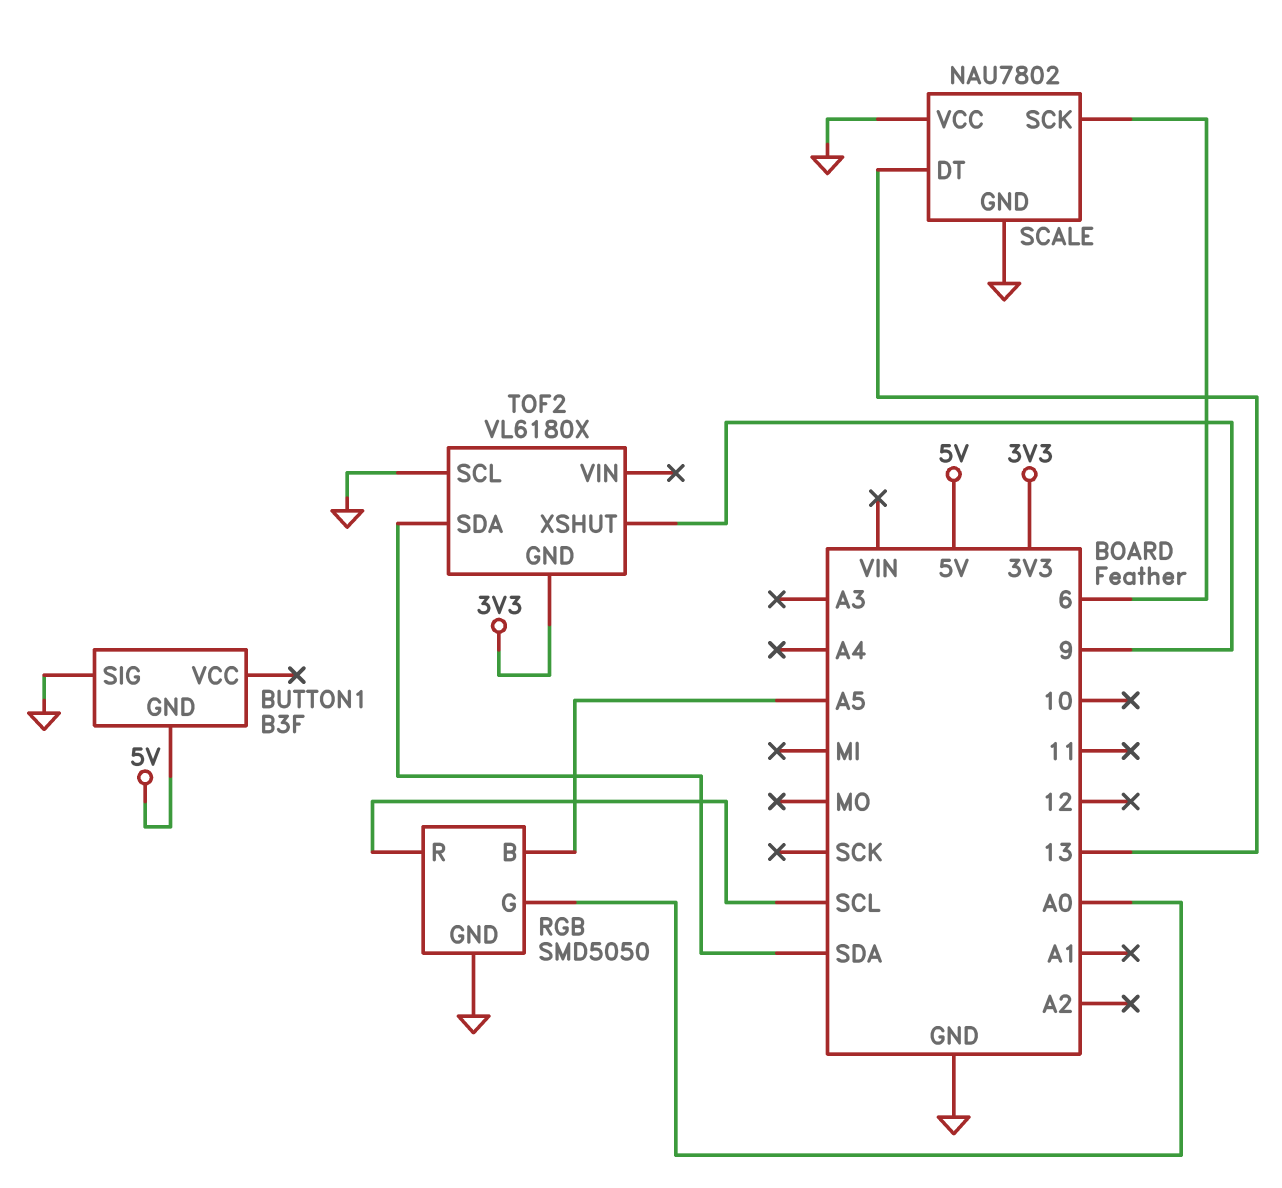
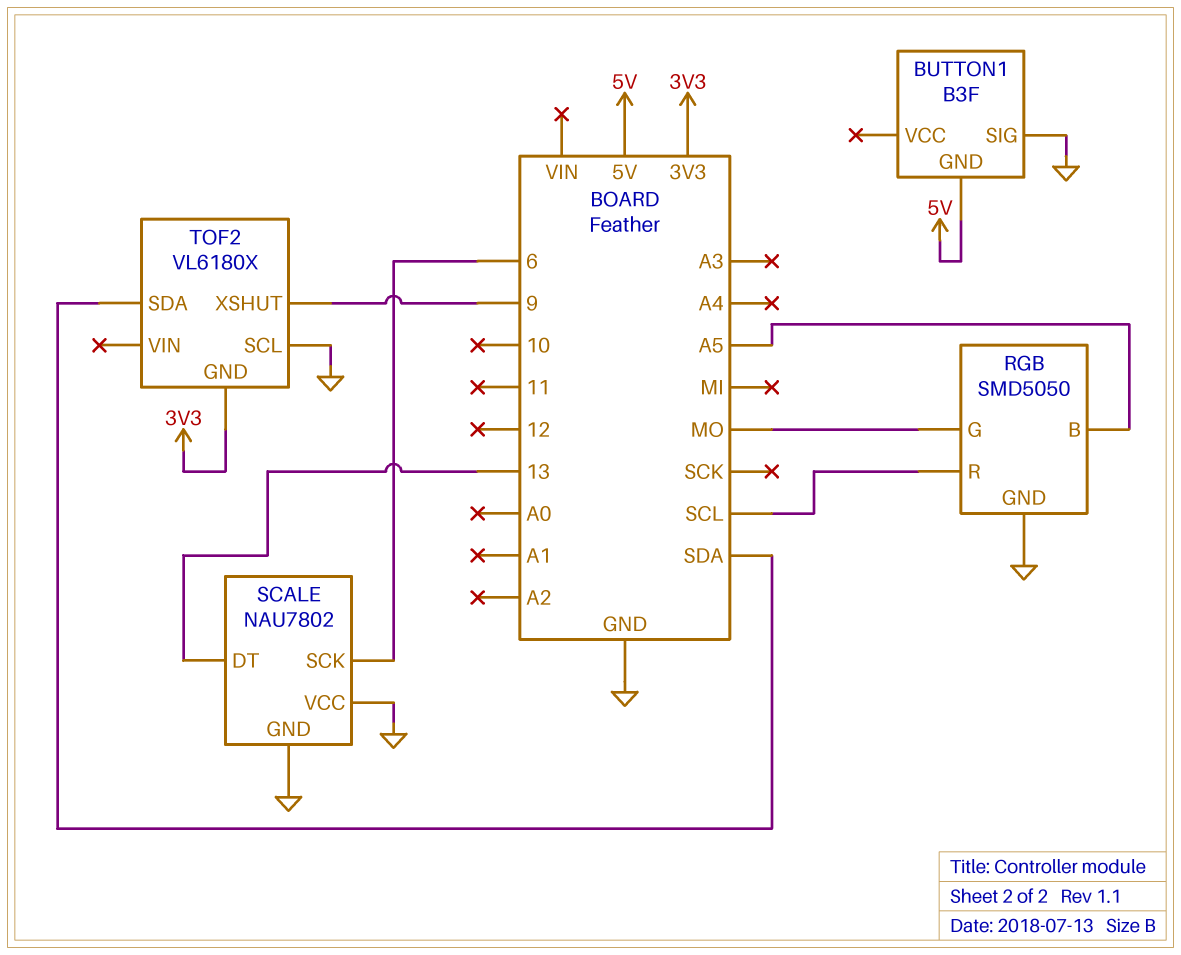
RGB pin G: A0 -> MO

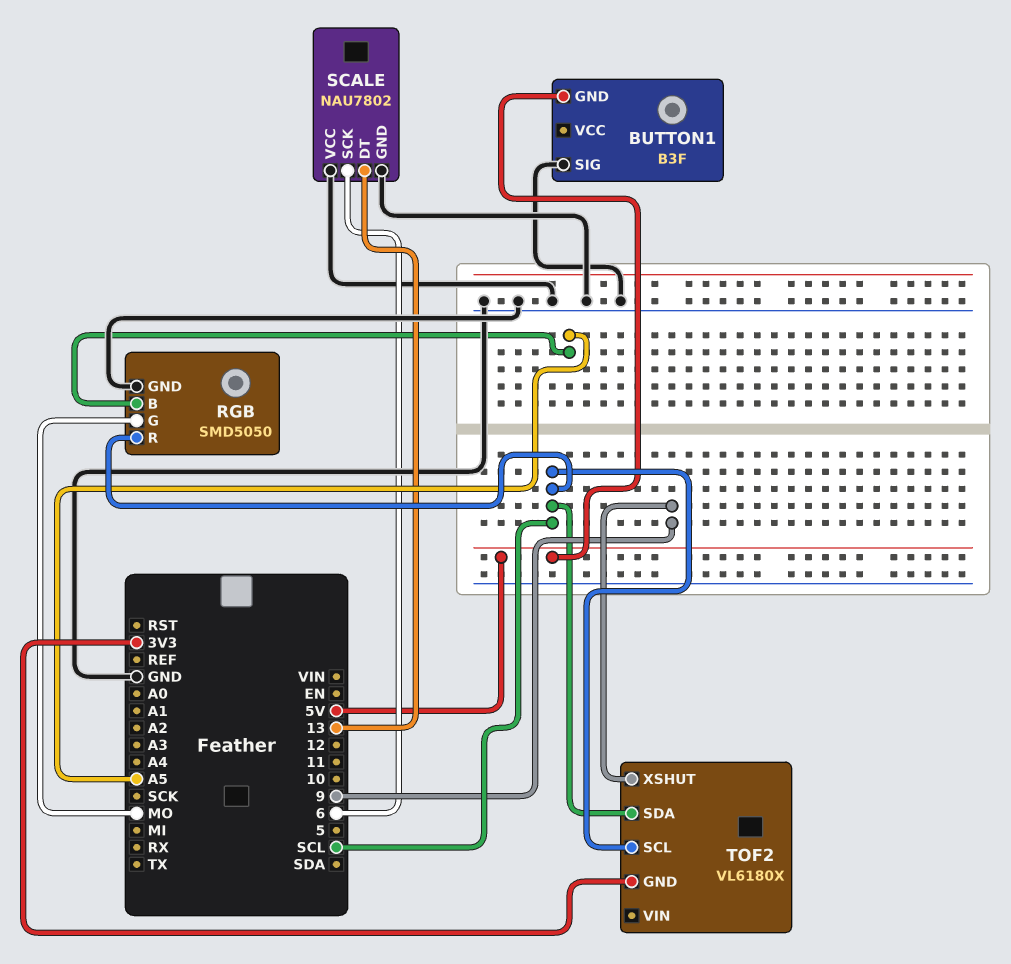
TOF2 pin SCL: GND -> SCL
TOF2 pin SDA: SDA -> SCL

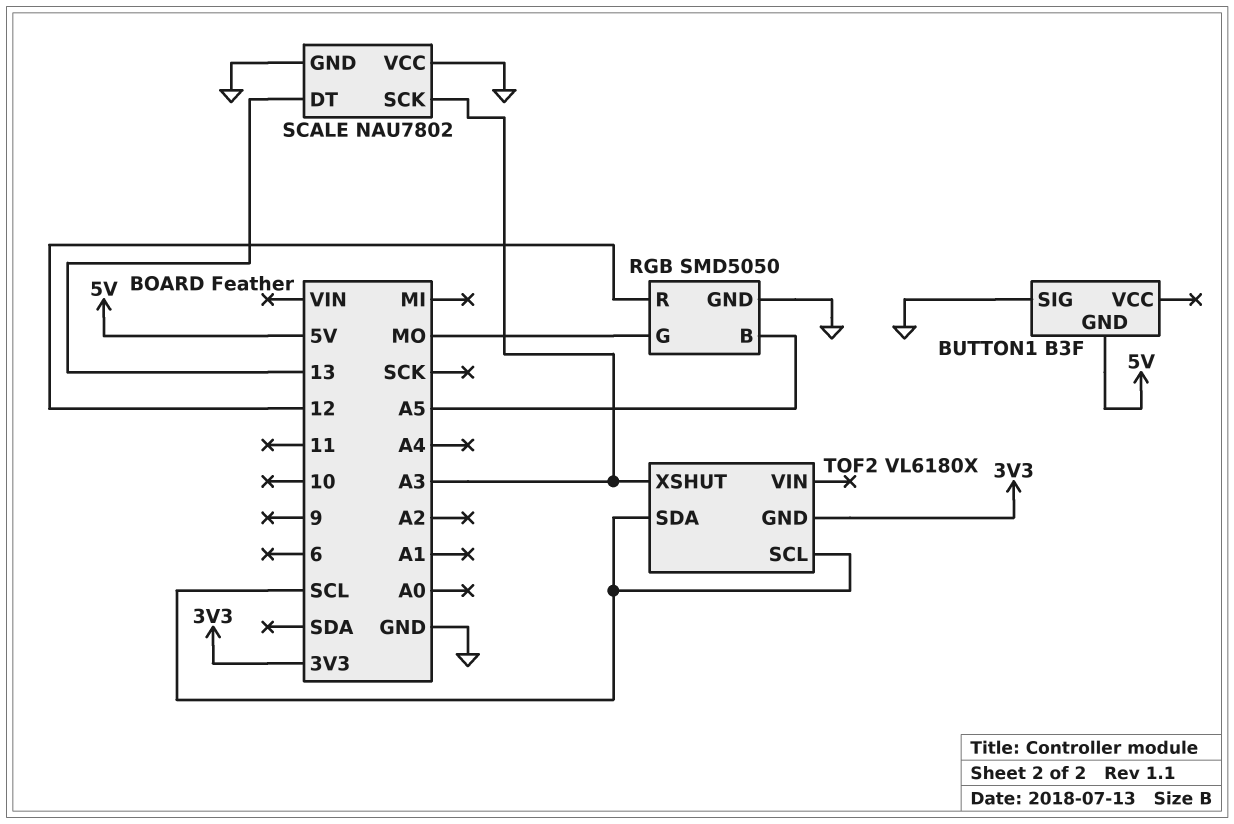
RGB pin R: SCL -> 12
SCALE pin SCK: 6 -> A3
TOF2 pin XSHUT: 9 -> A3

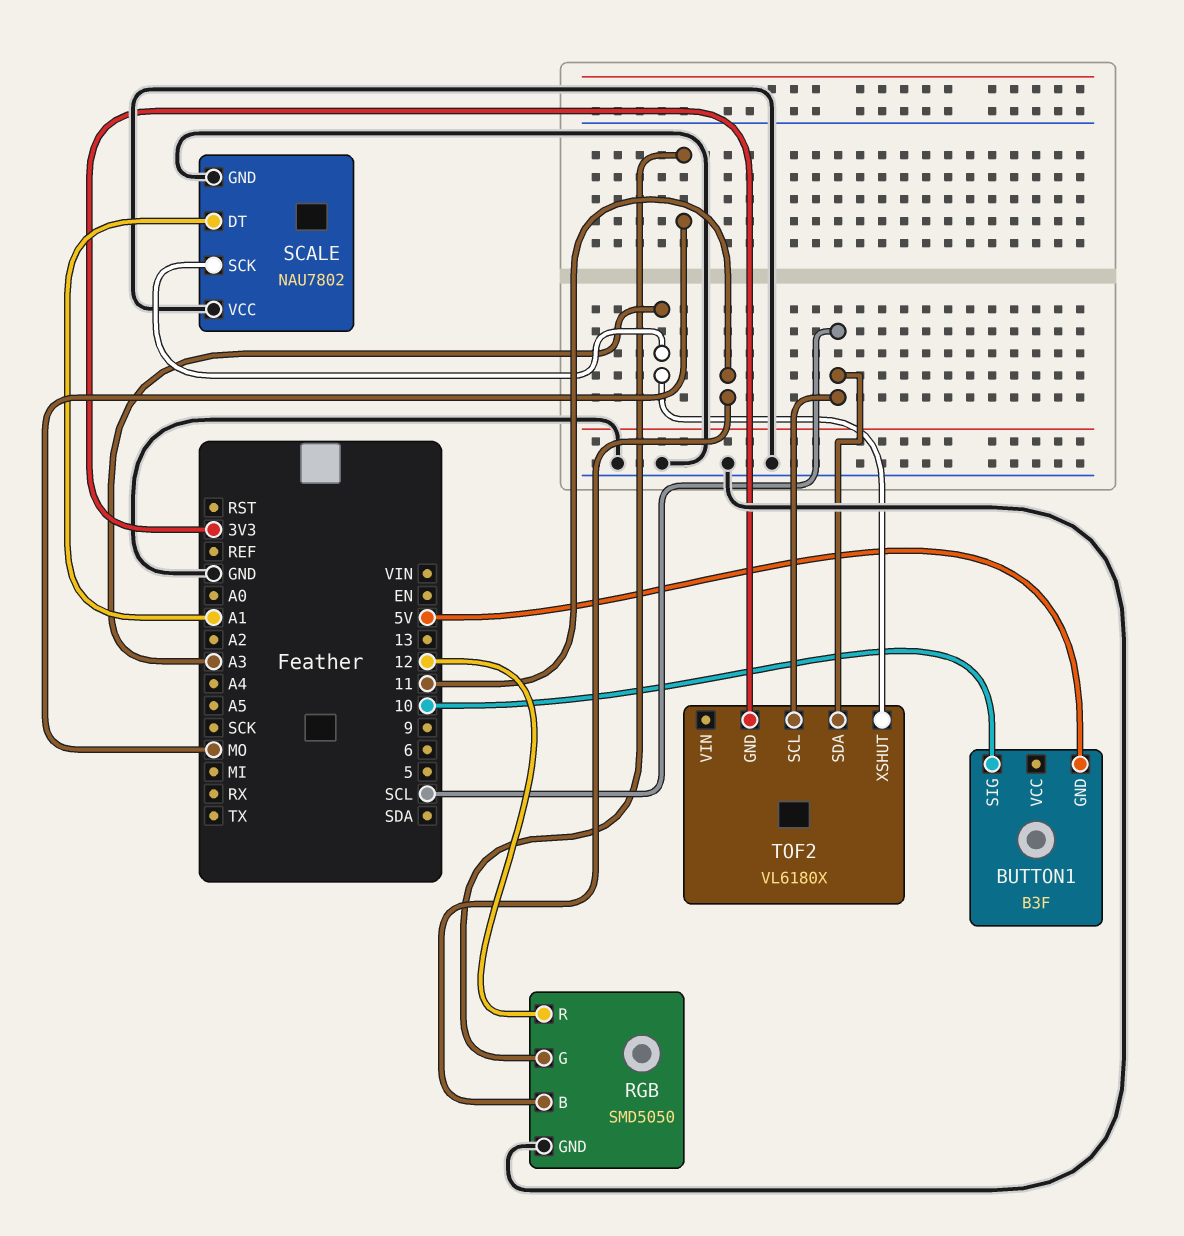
BUTTON1 pin SIG: GND -> 10
RGB pin B: A5 -> 11
SCALE pin DT: 13 -> A1

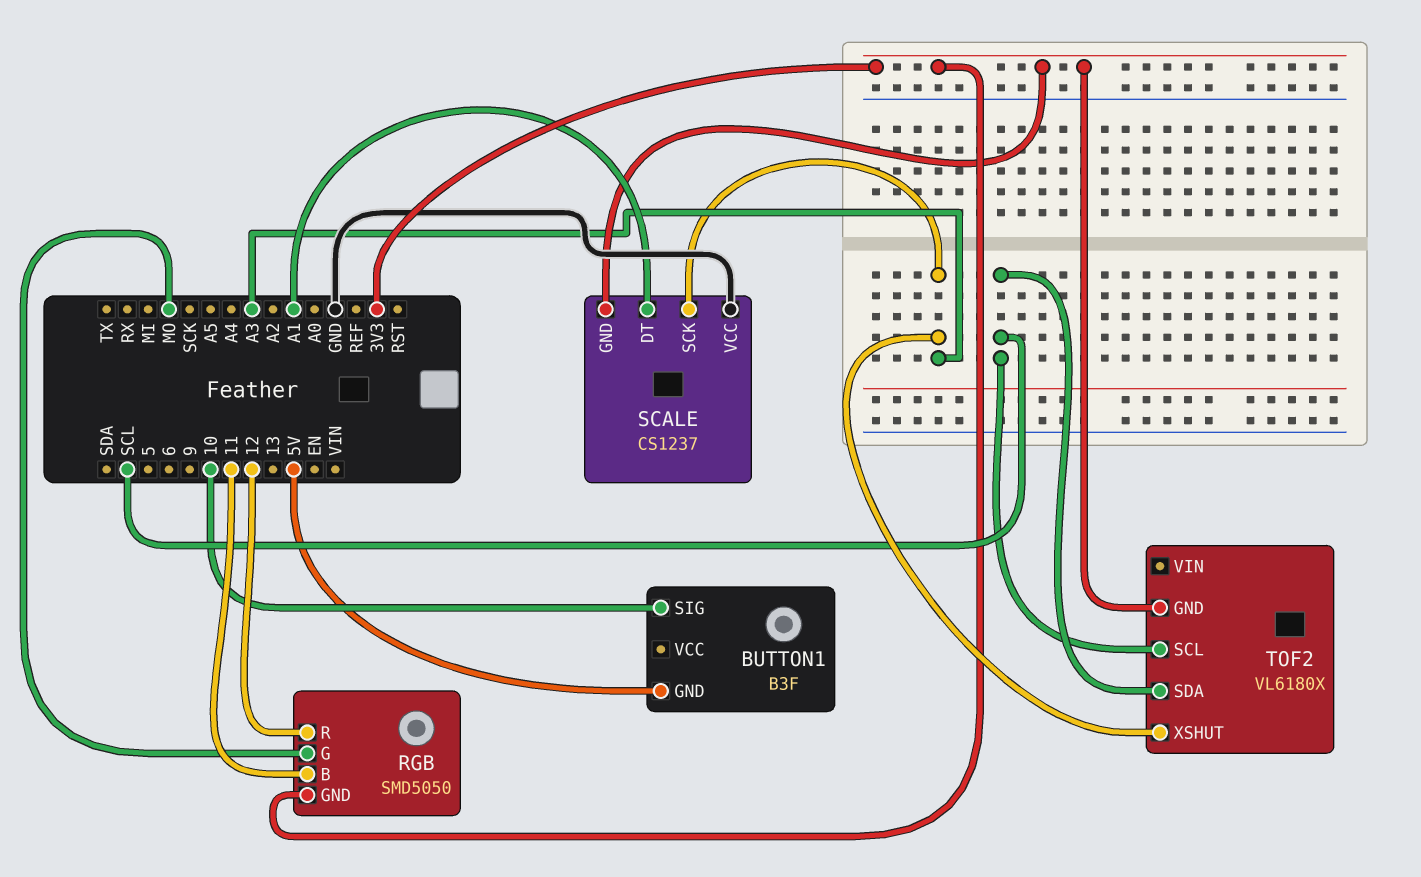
RGB pin GND: GND -> 3V3
SCALE: NAU7802 -> CS1237
SCALE pin GND: GND -> 3V3

